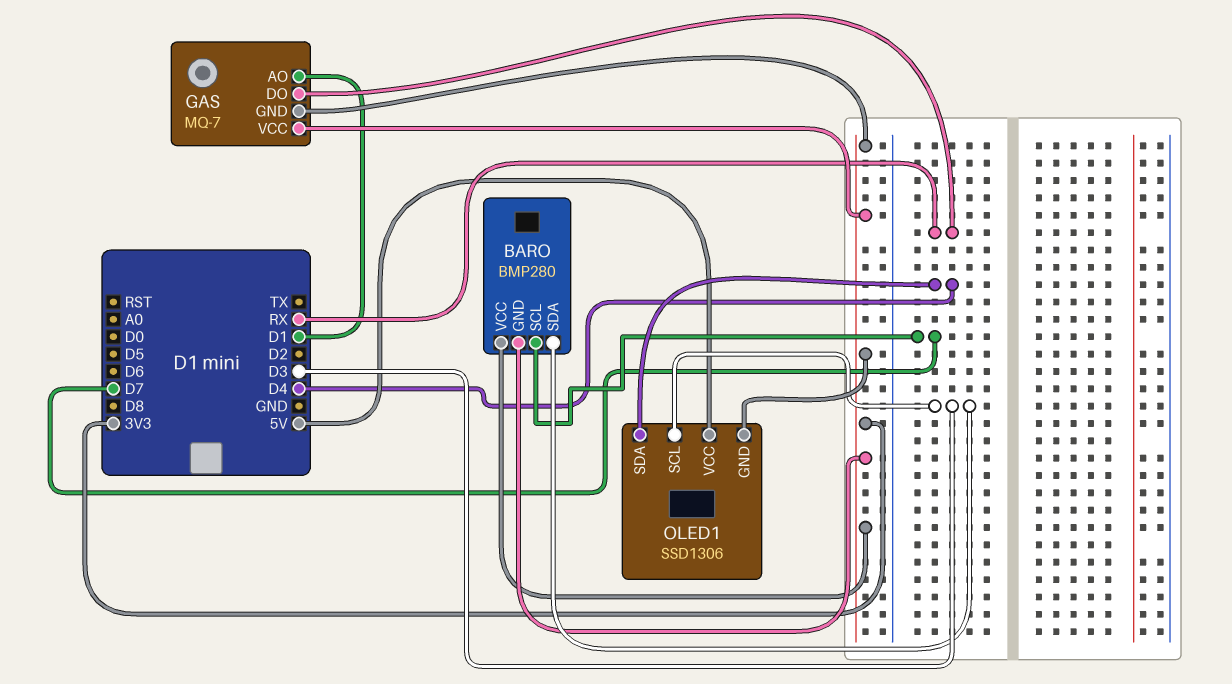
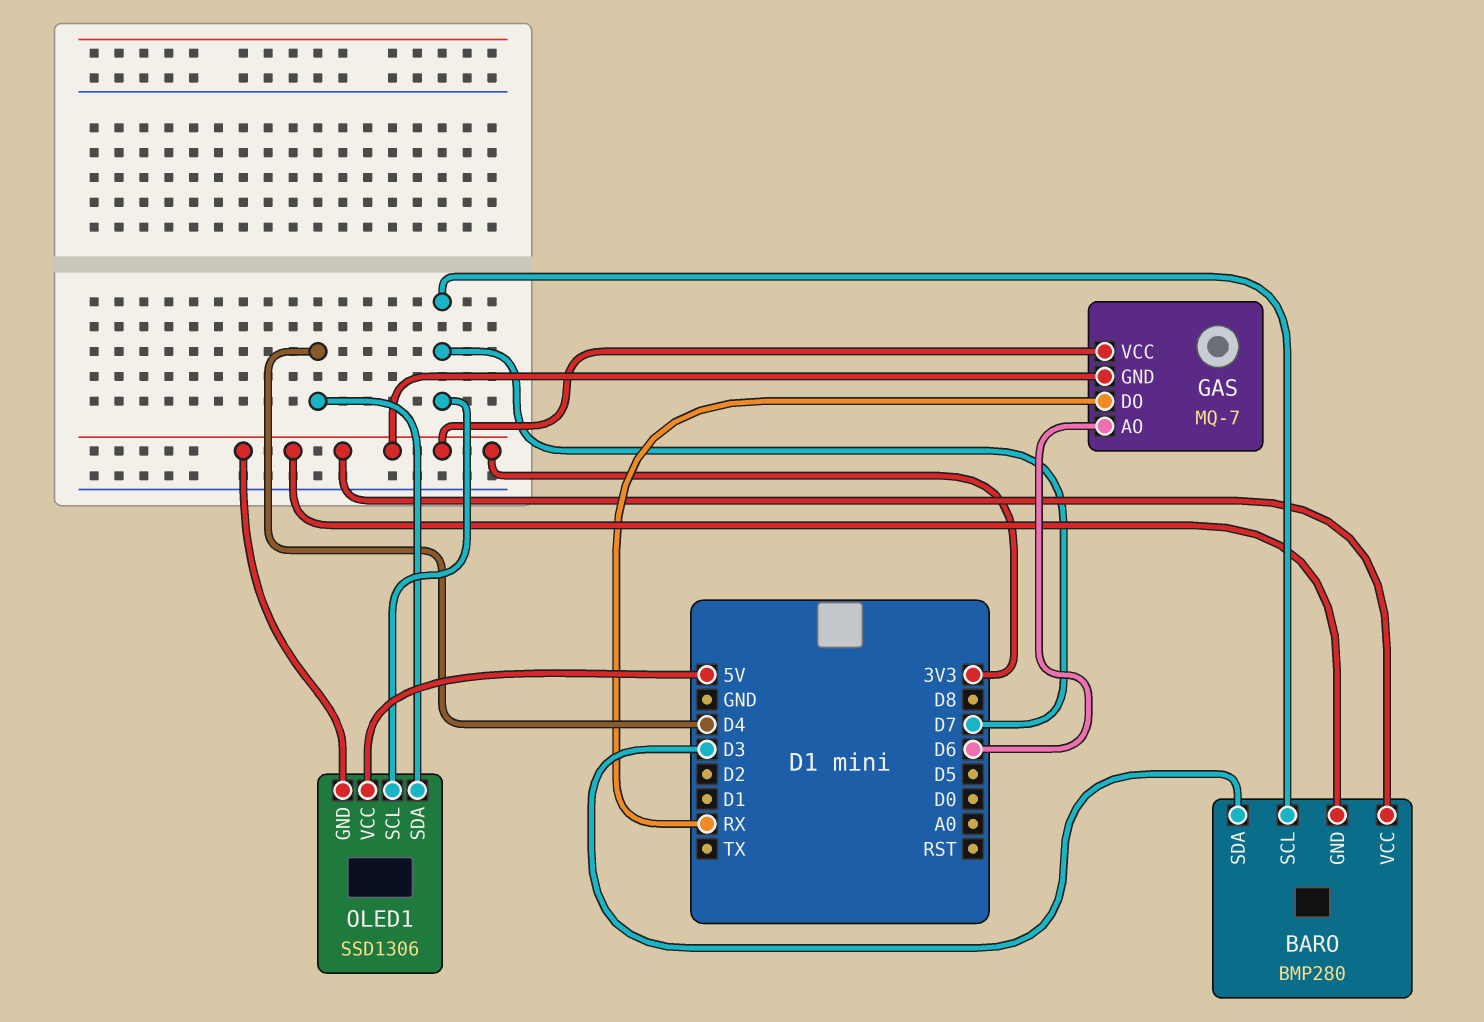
GAS pin AO: D1 -> D6
OLED1 pin SCL: D3 -> D7

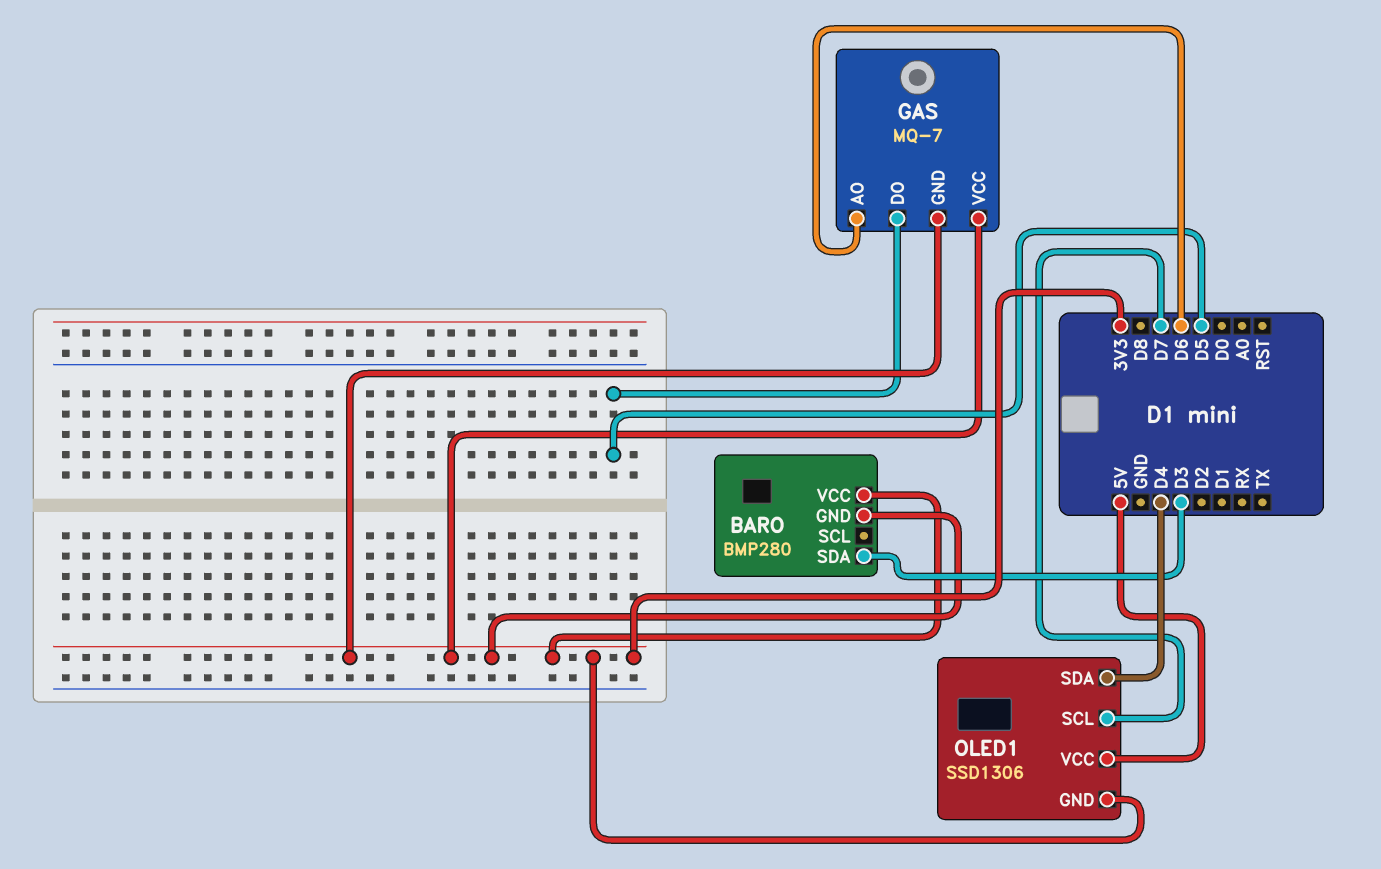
BARO pin SCL: D7 -> none
GAS pin DO: RX -> D5

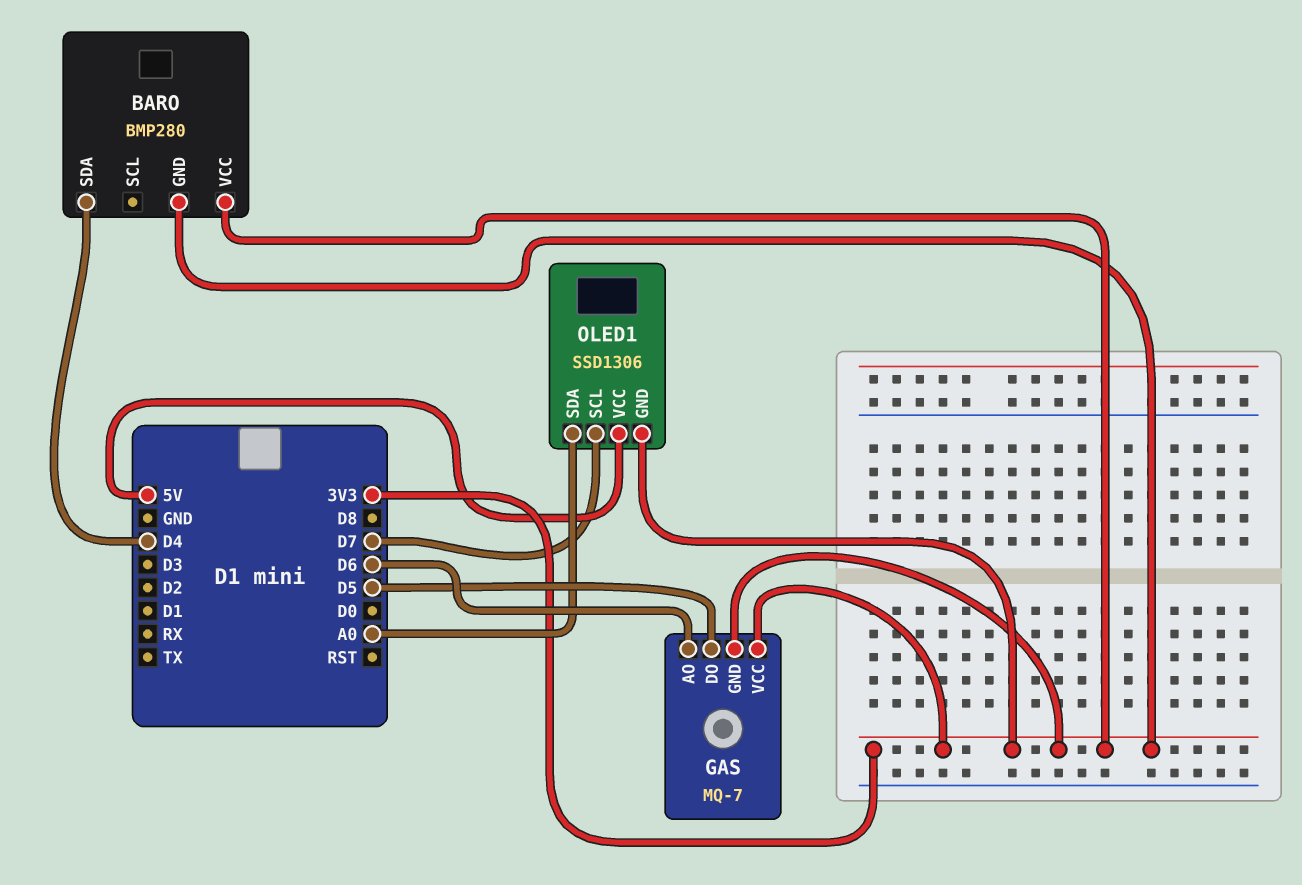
BARO pin SDA: D3 -> D4
OLED1 pin SDA: D4 -> A0

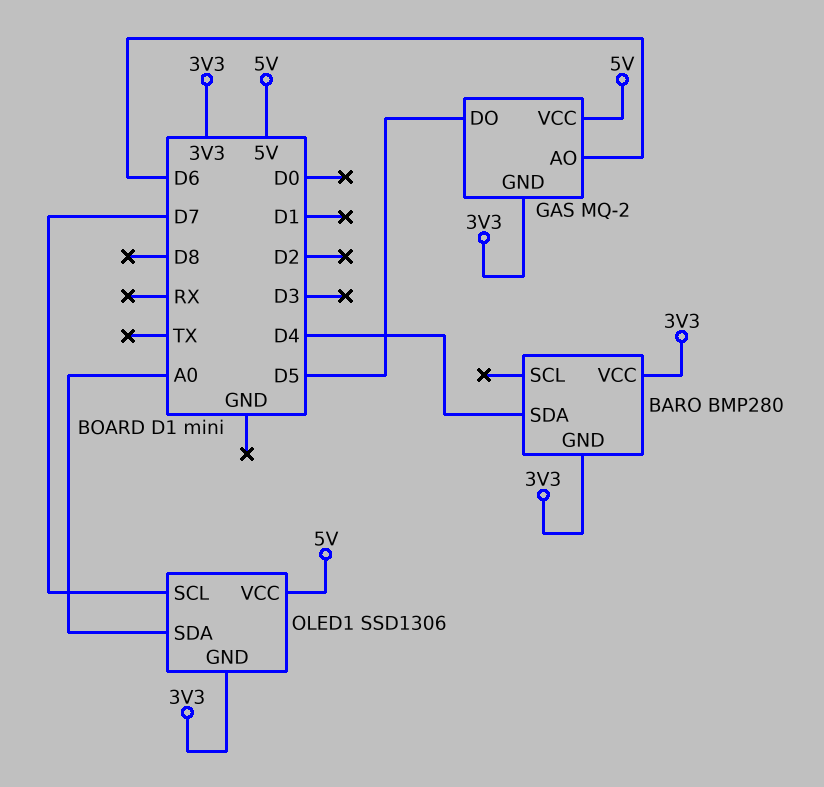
GAS: MQ-7 -> MQ-2
GAS pin VCC: 3V3 -> 5V

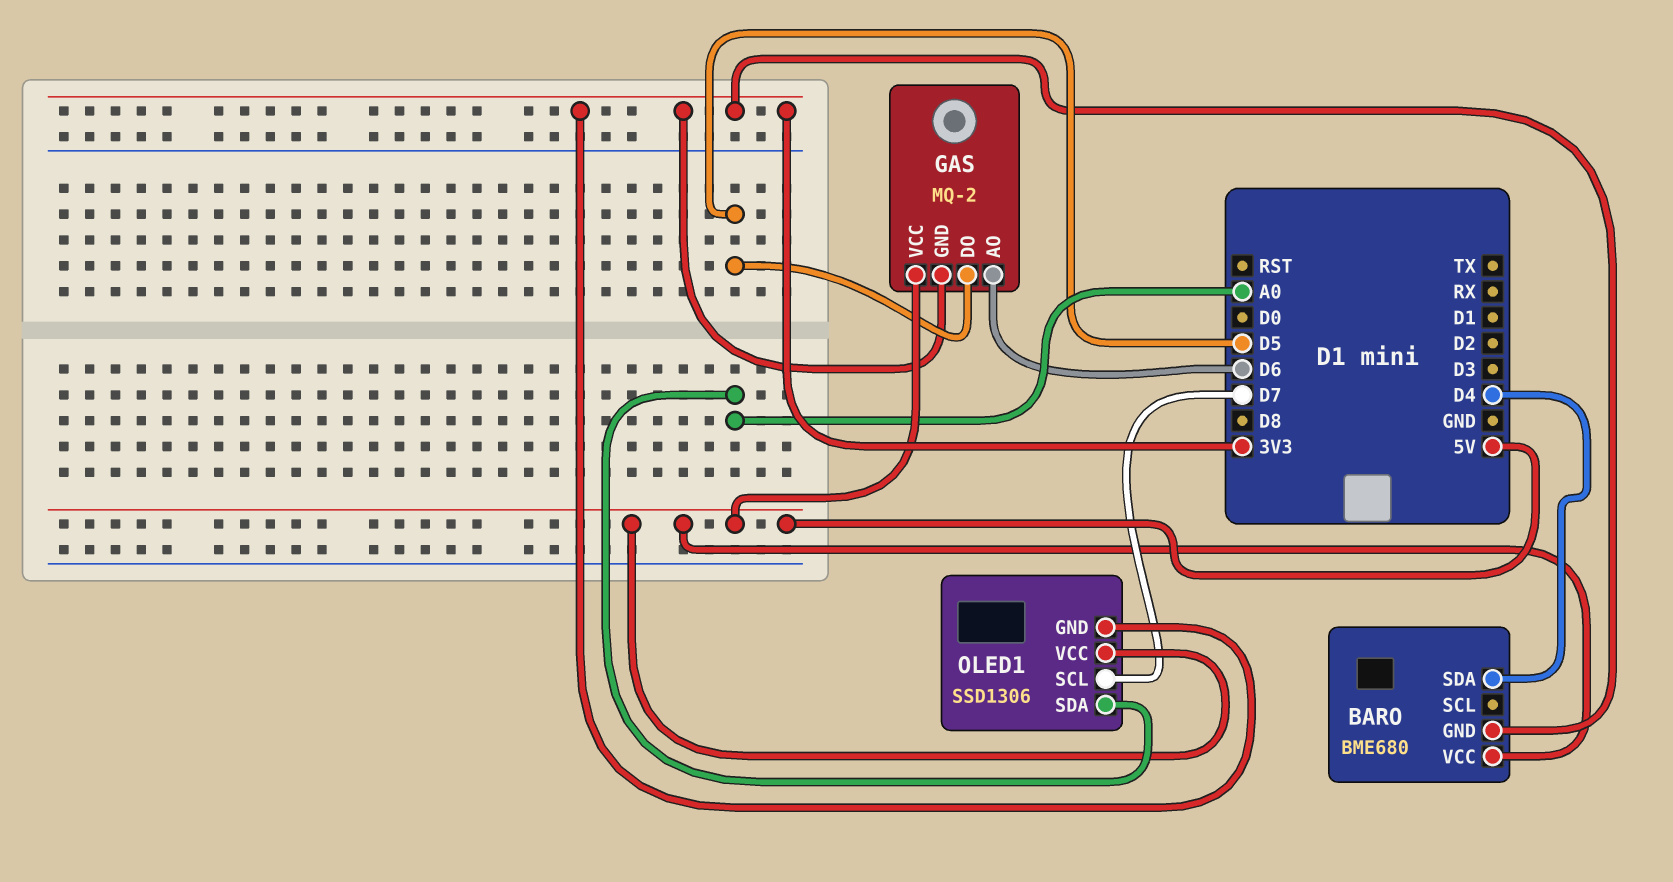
BARO: BMP280 -> BME680
BARO pin VCC: 3V3 -> 5V

